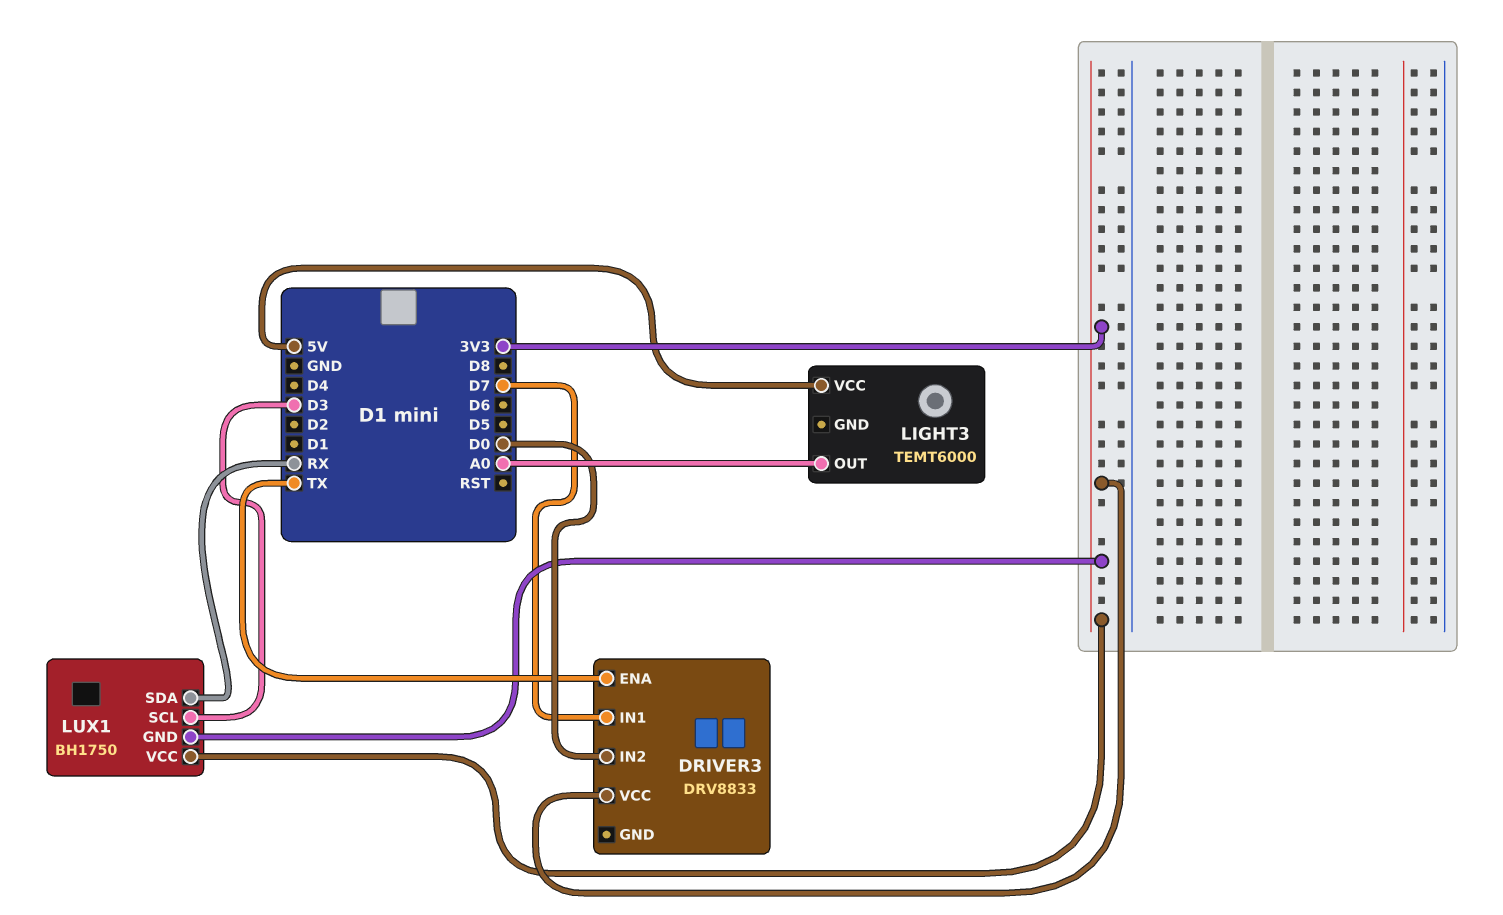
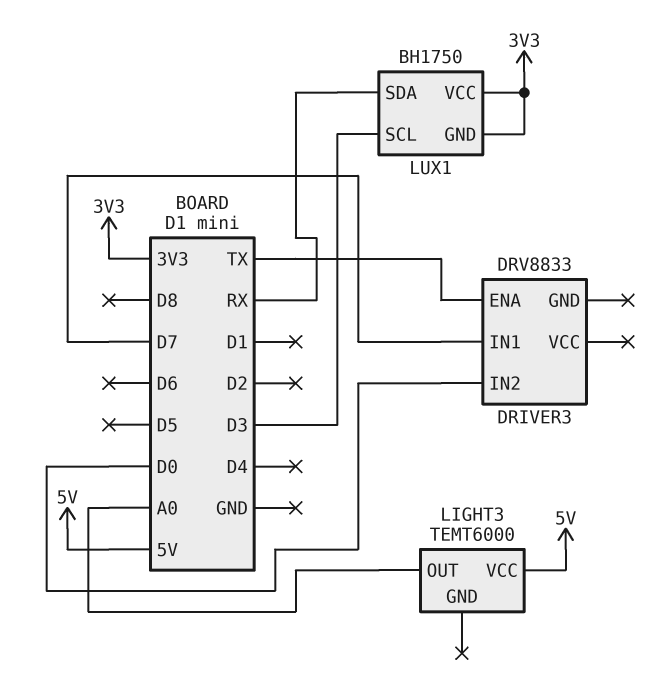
DRIVER3 pin VCC: 3V3 -> none

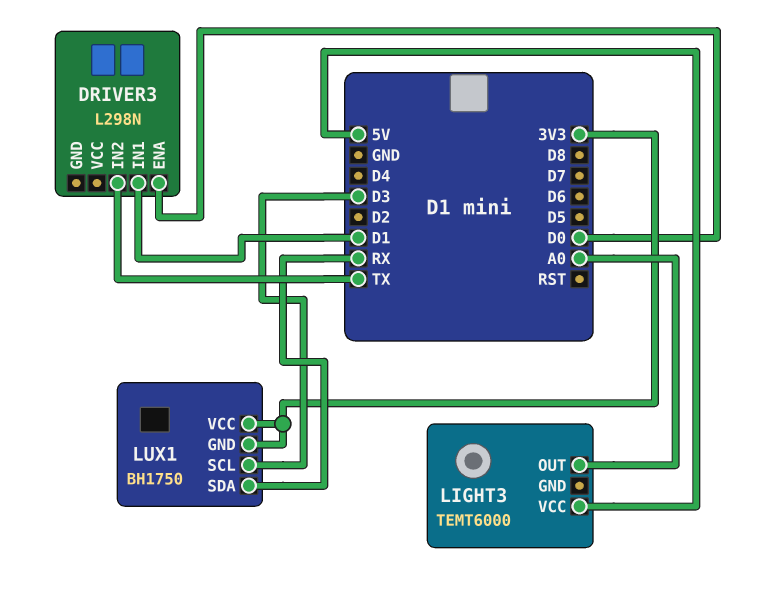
DRIVER3: DRV8833 -> L298N
DRIVER3 pin ENA: TX -> D0
DRIVER3 pin IN1: D7 -> D1
DRIVER3 pin IN2: D0 -> TX

